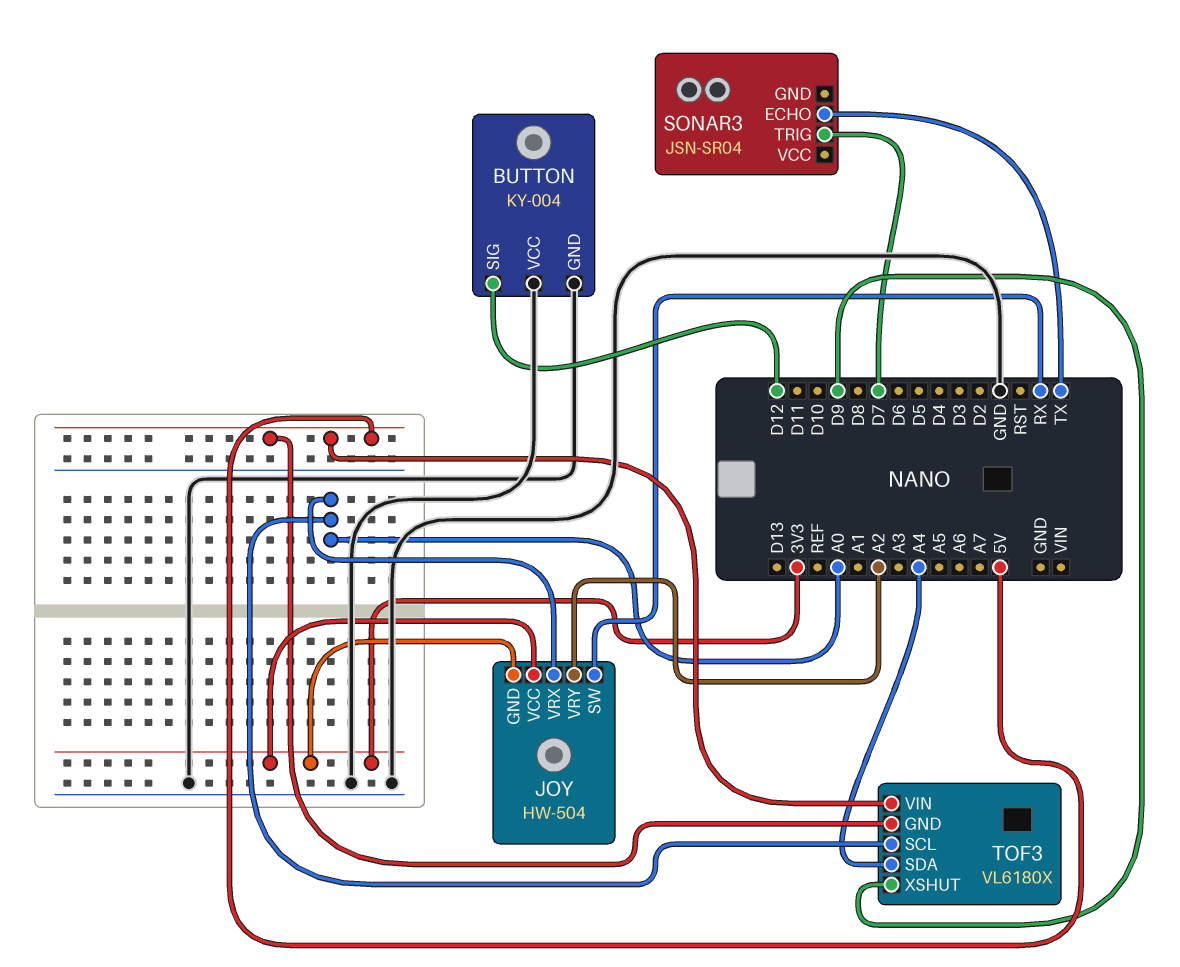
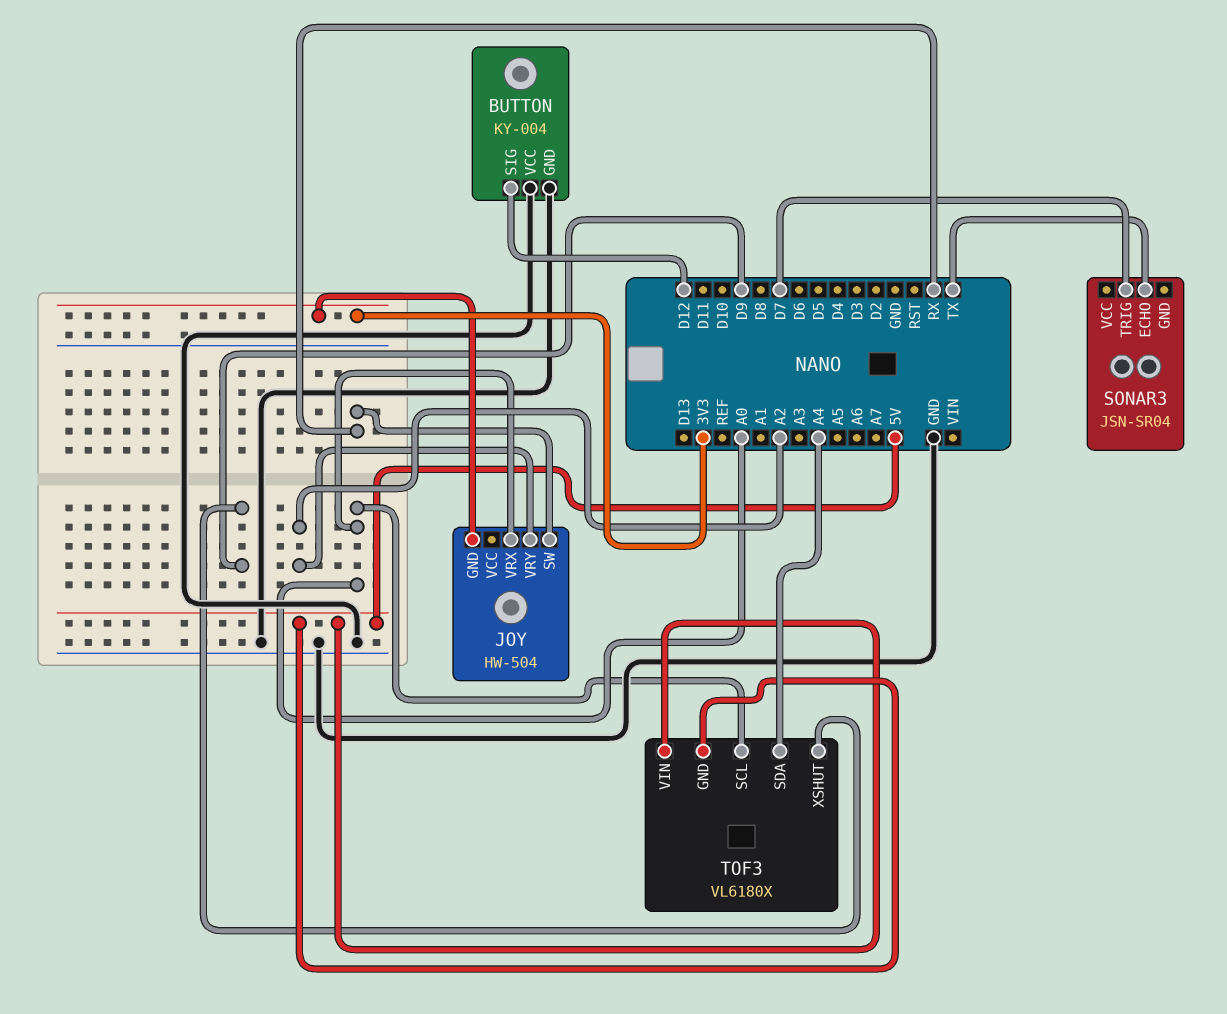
JOY pin VCC: 3V3 -> none

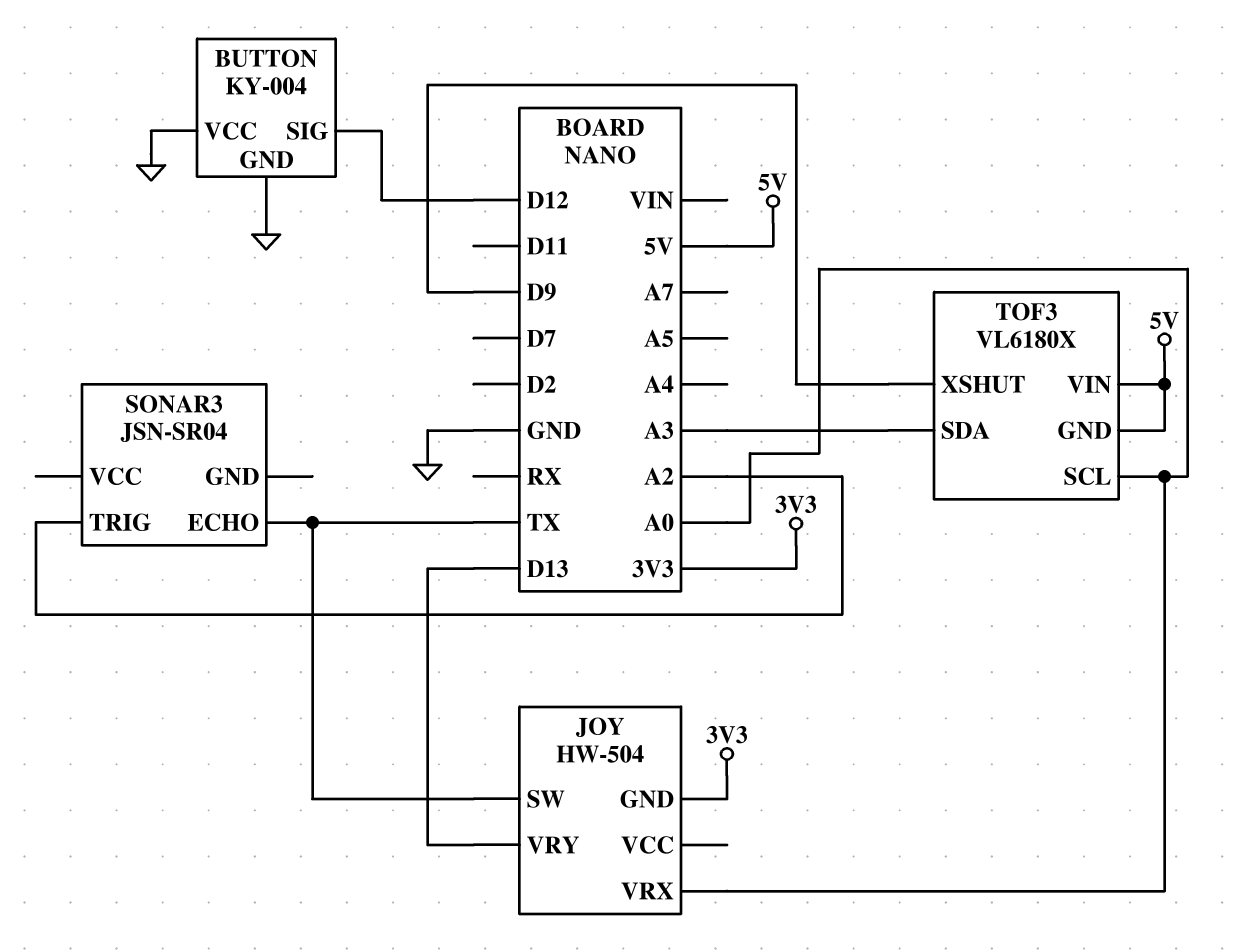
JOY pin SW: RX -> TX
JOY pin VRY: A2 -> D13
SONAR3 pin TRIG: D7 -> A2
TOF3 pin SDA: A4 -> A3

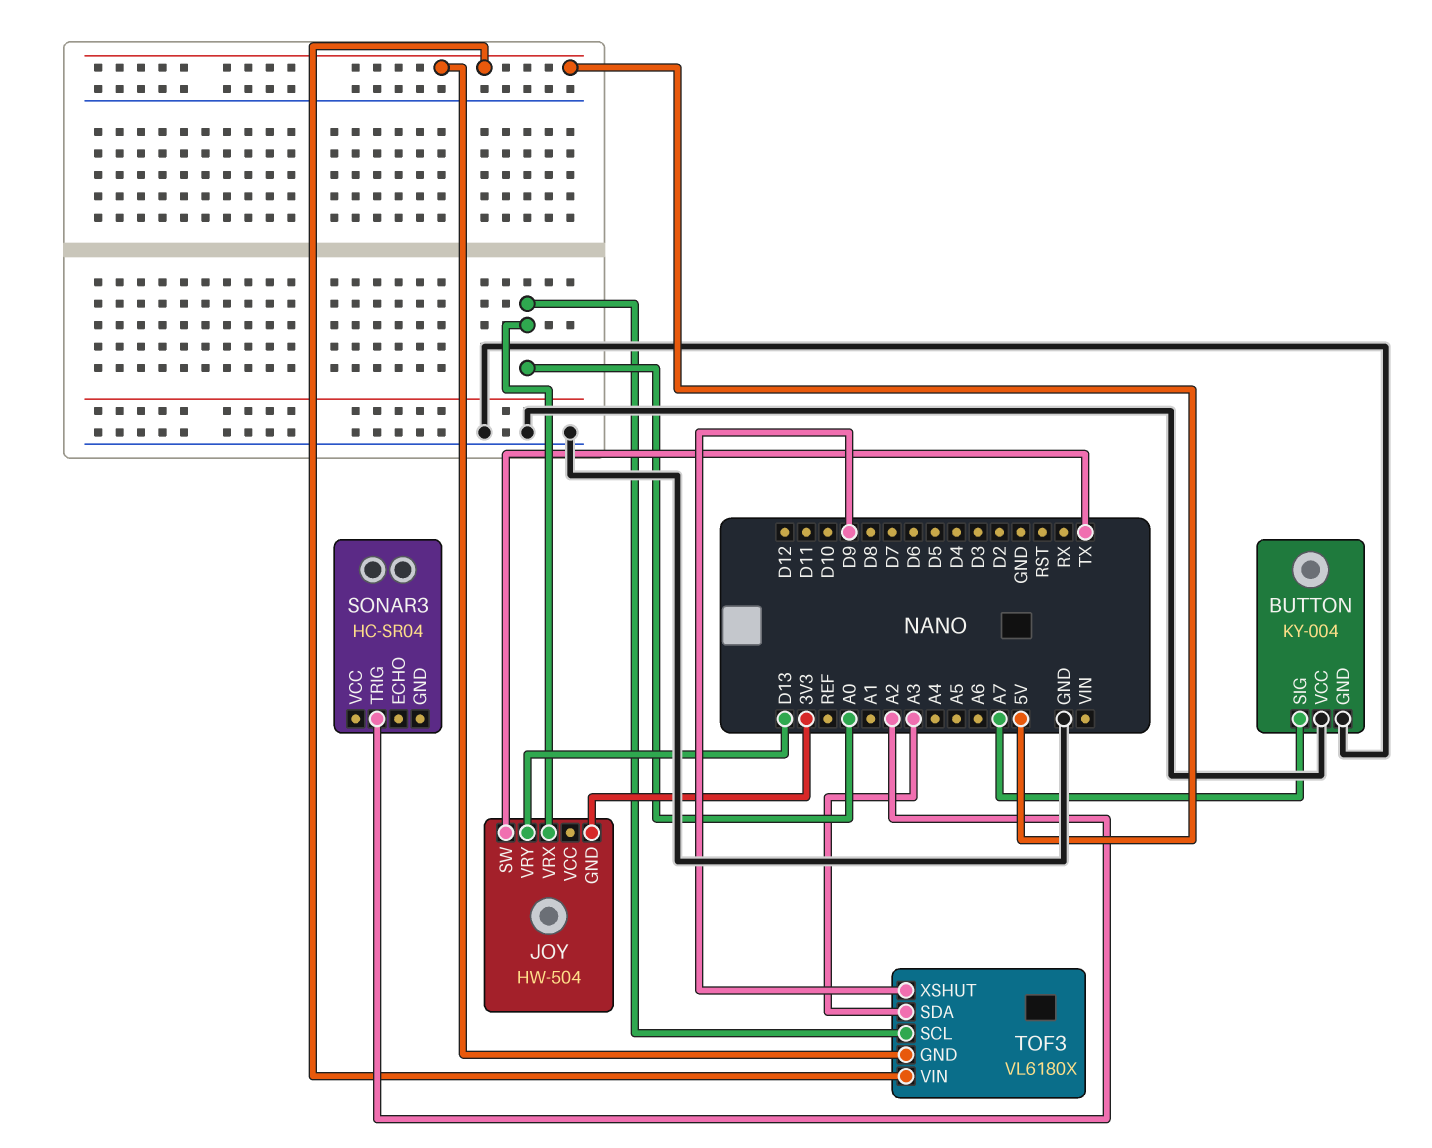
BUTTON pin SIG: D12 -> A7
SONAR3: JSN-SR04 -> HC-SR04
SONAR3 pin ECHO: TX -> none

